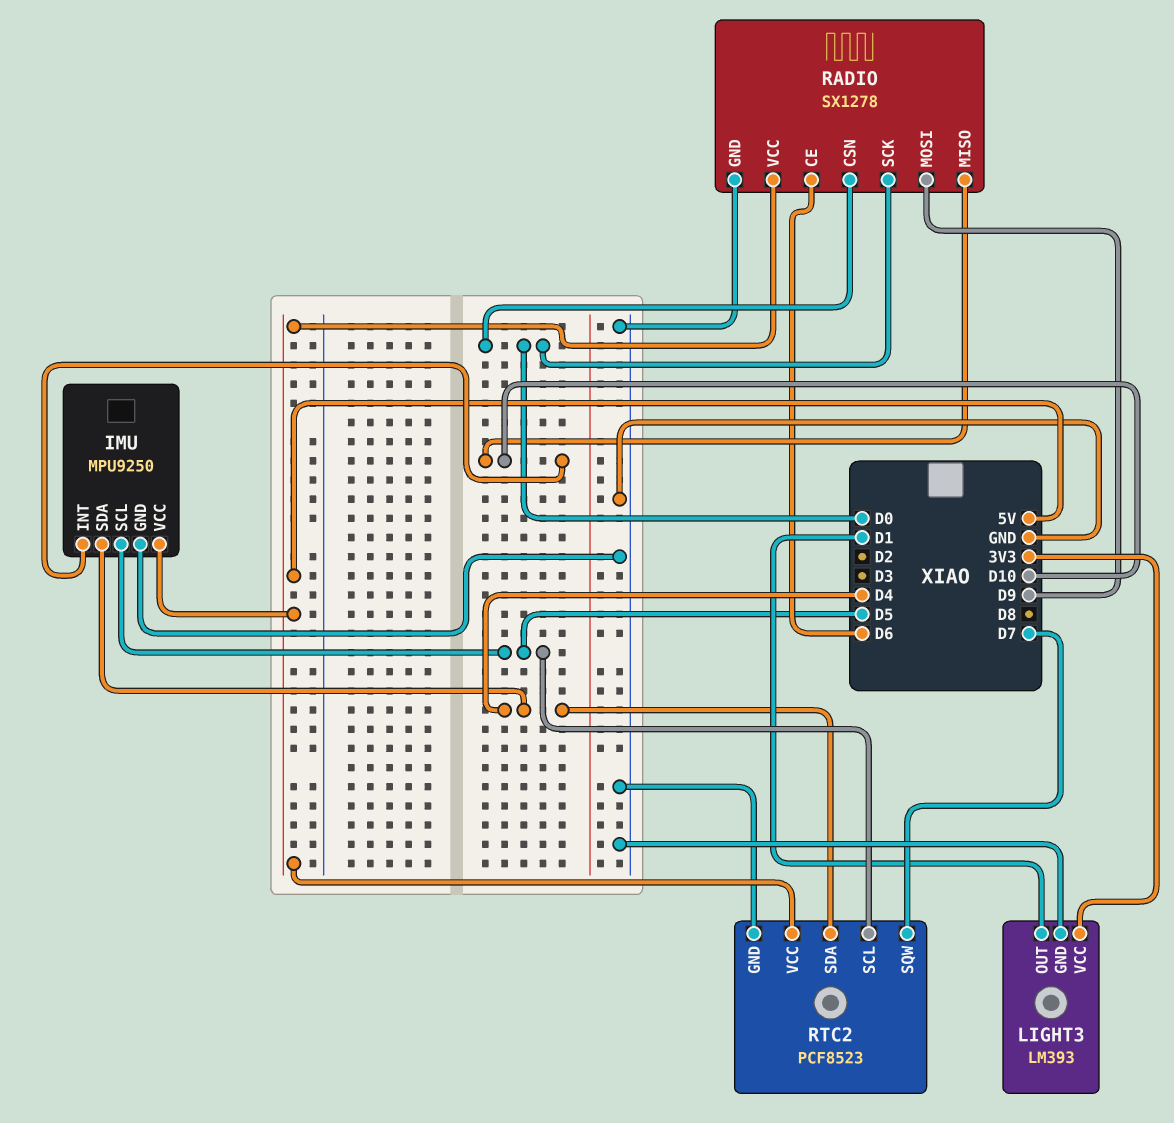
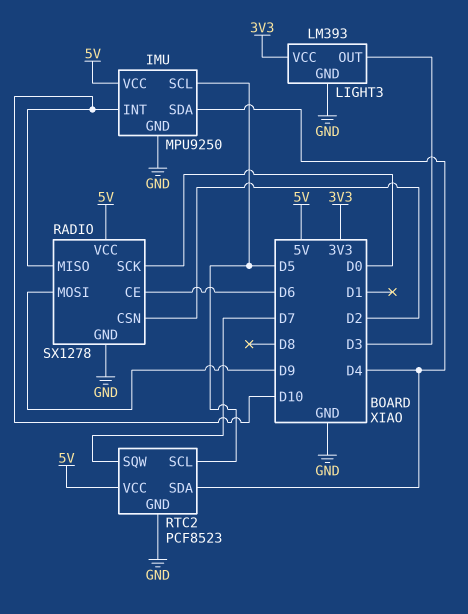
LIGHT3 pin OUT: D1 -> D3
RADIO pin CSN: D0 -> D2

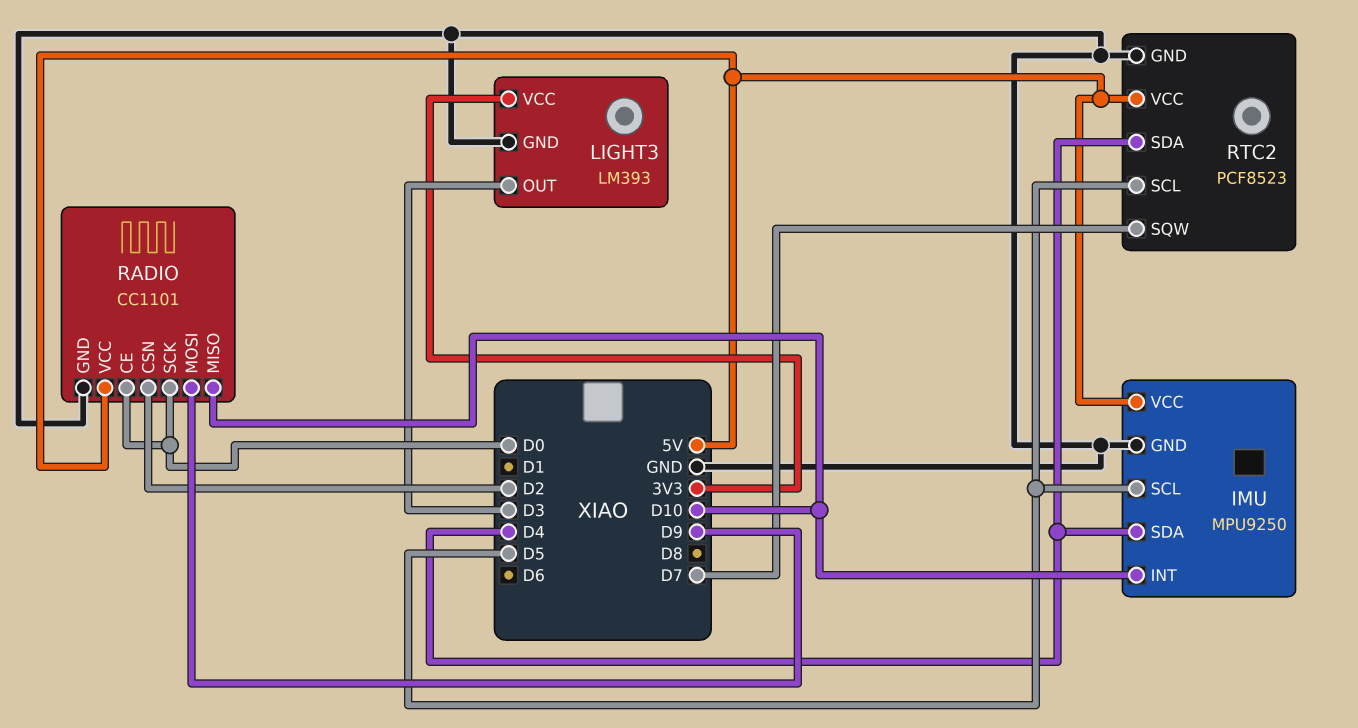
RADIO: SX1278 -> CC1101
RADIO pin CE: D6 -> D0

